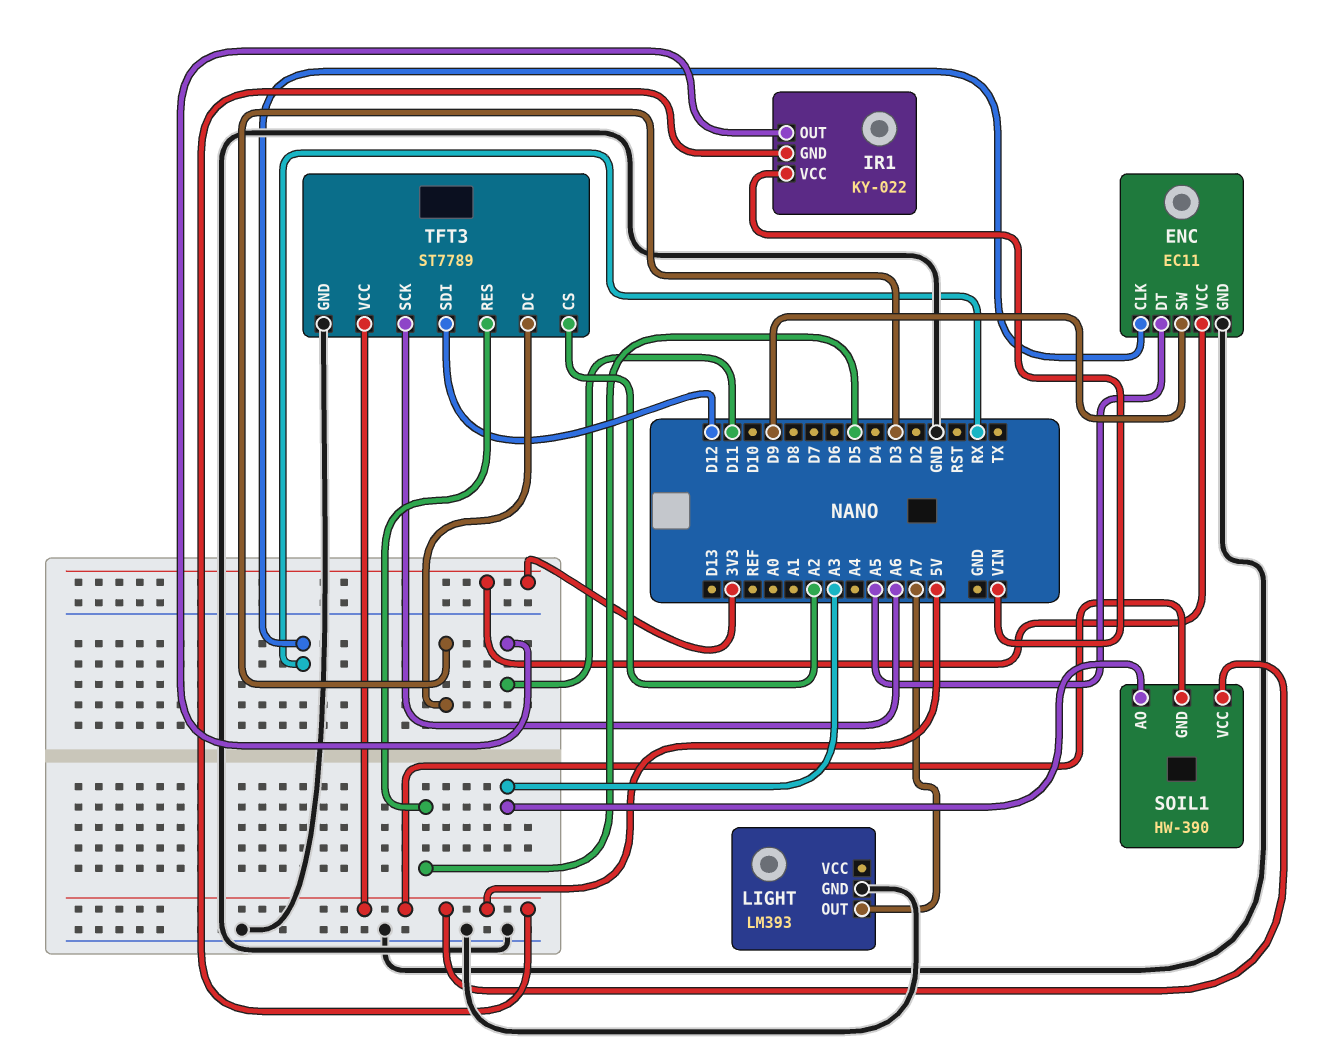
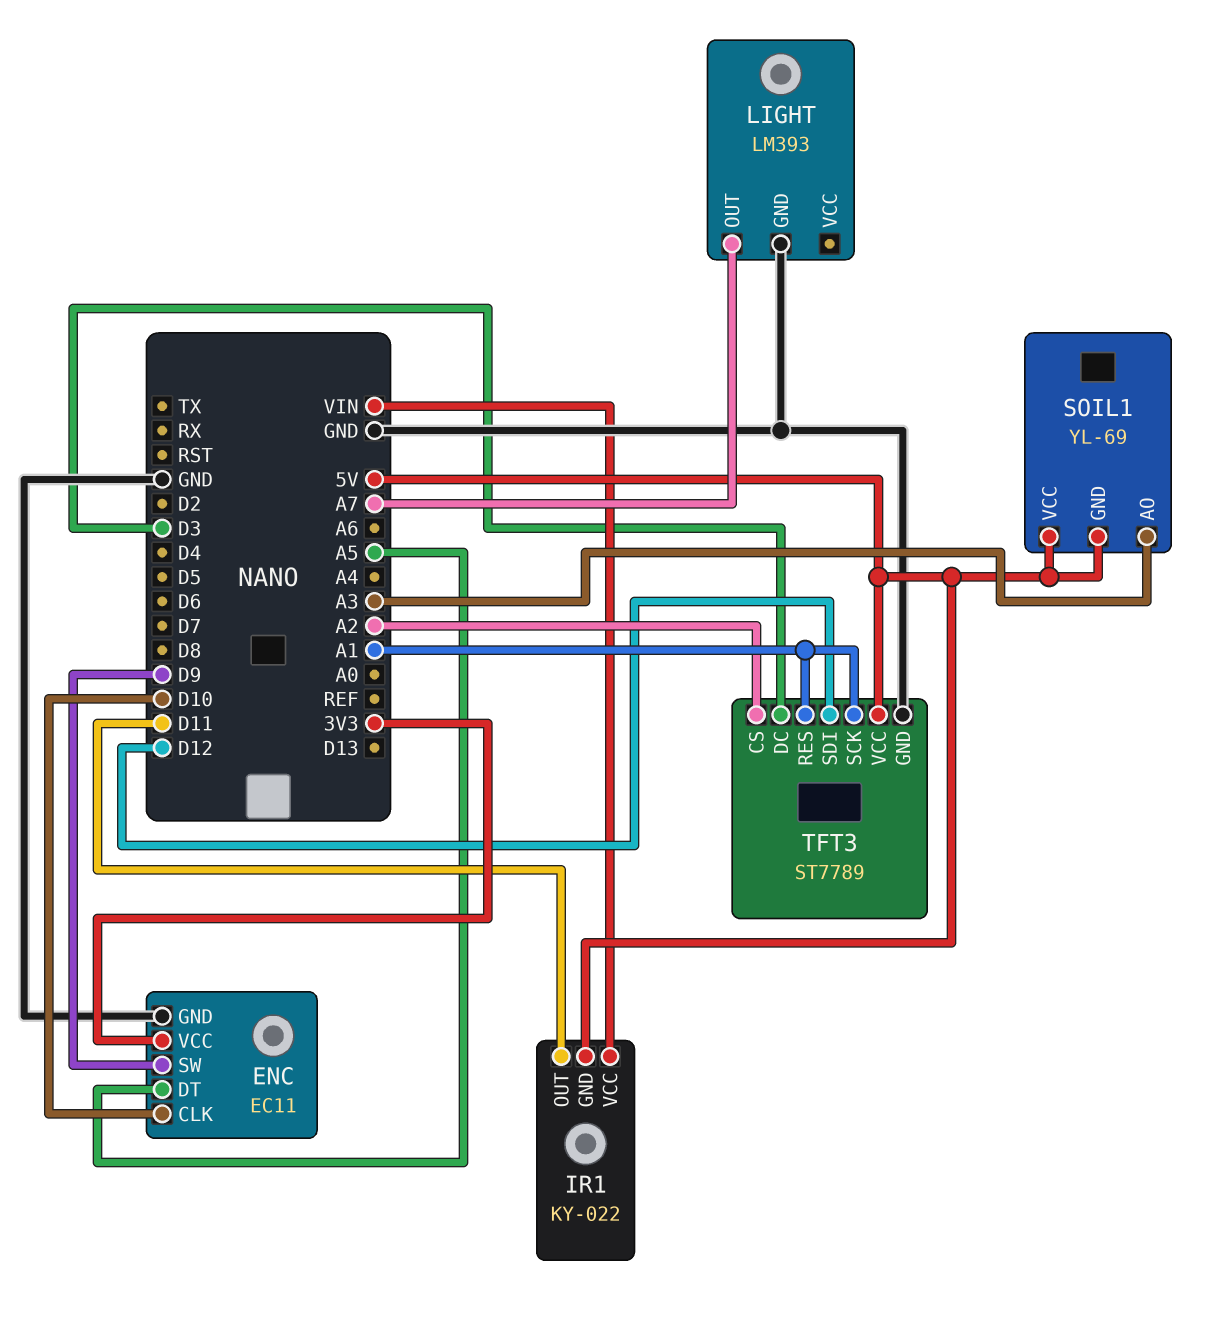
ENC pin CLK: RX -> D10
SOIL1: HW-390 -> YL-69
TFT3 pin RES: D5 -> A1
TFT3 pin SCK: A6 -> A1

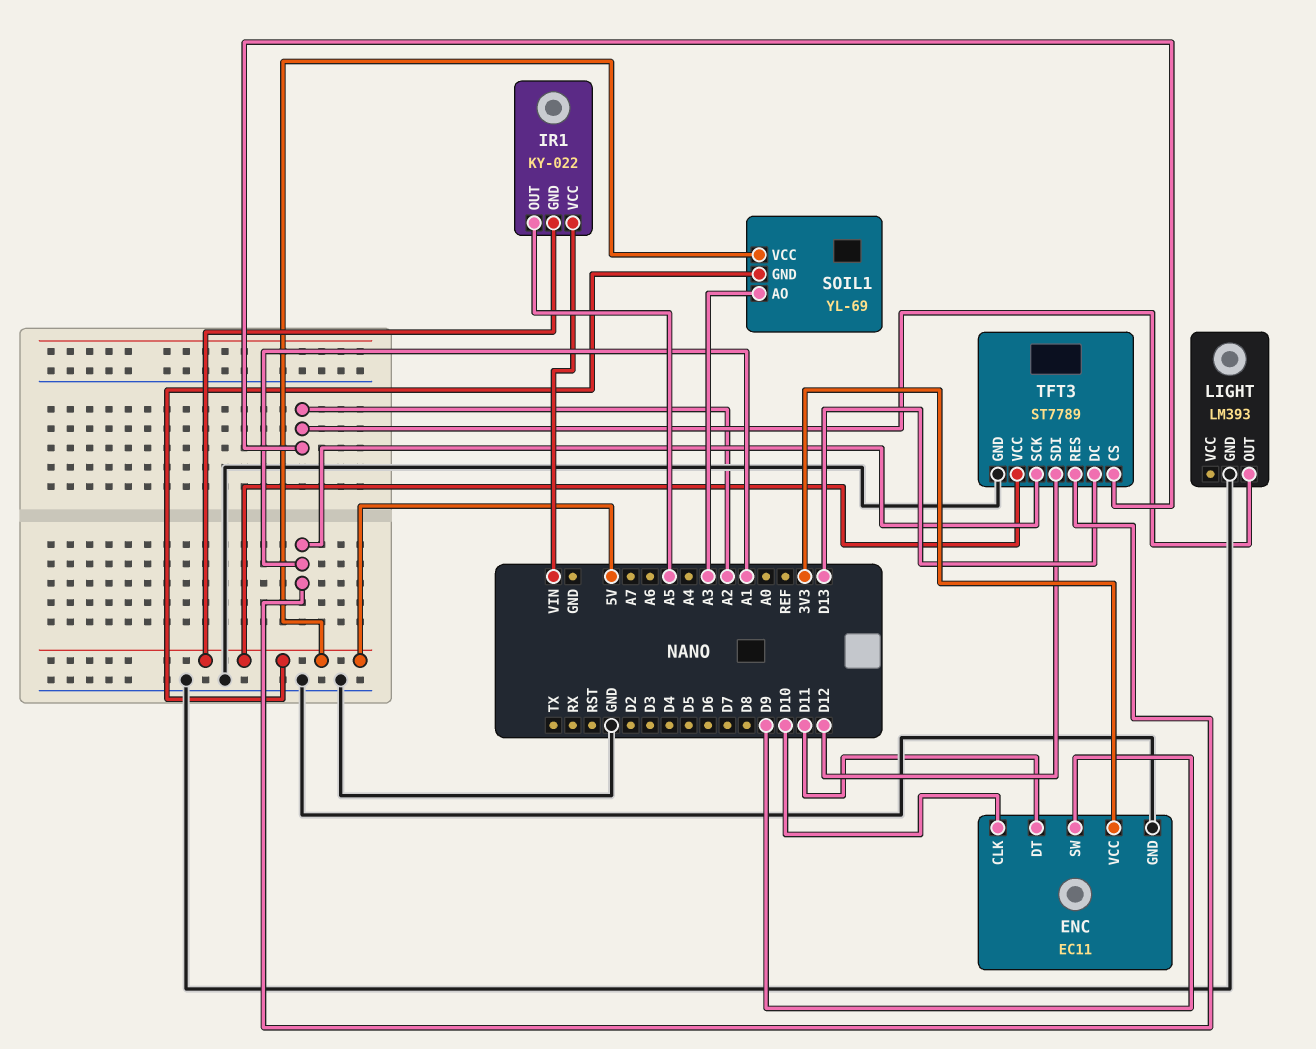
ENC pin DT: A5 -> D11
IR1 pin OUT: D11 -> A5
LIGHT pin OUT: A7 -> A2
TFT3 pin DC: D3 -> D13

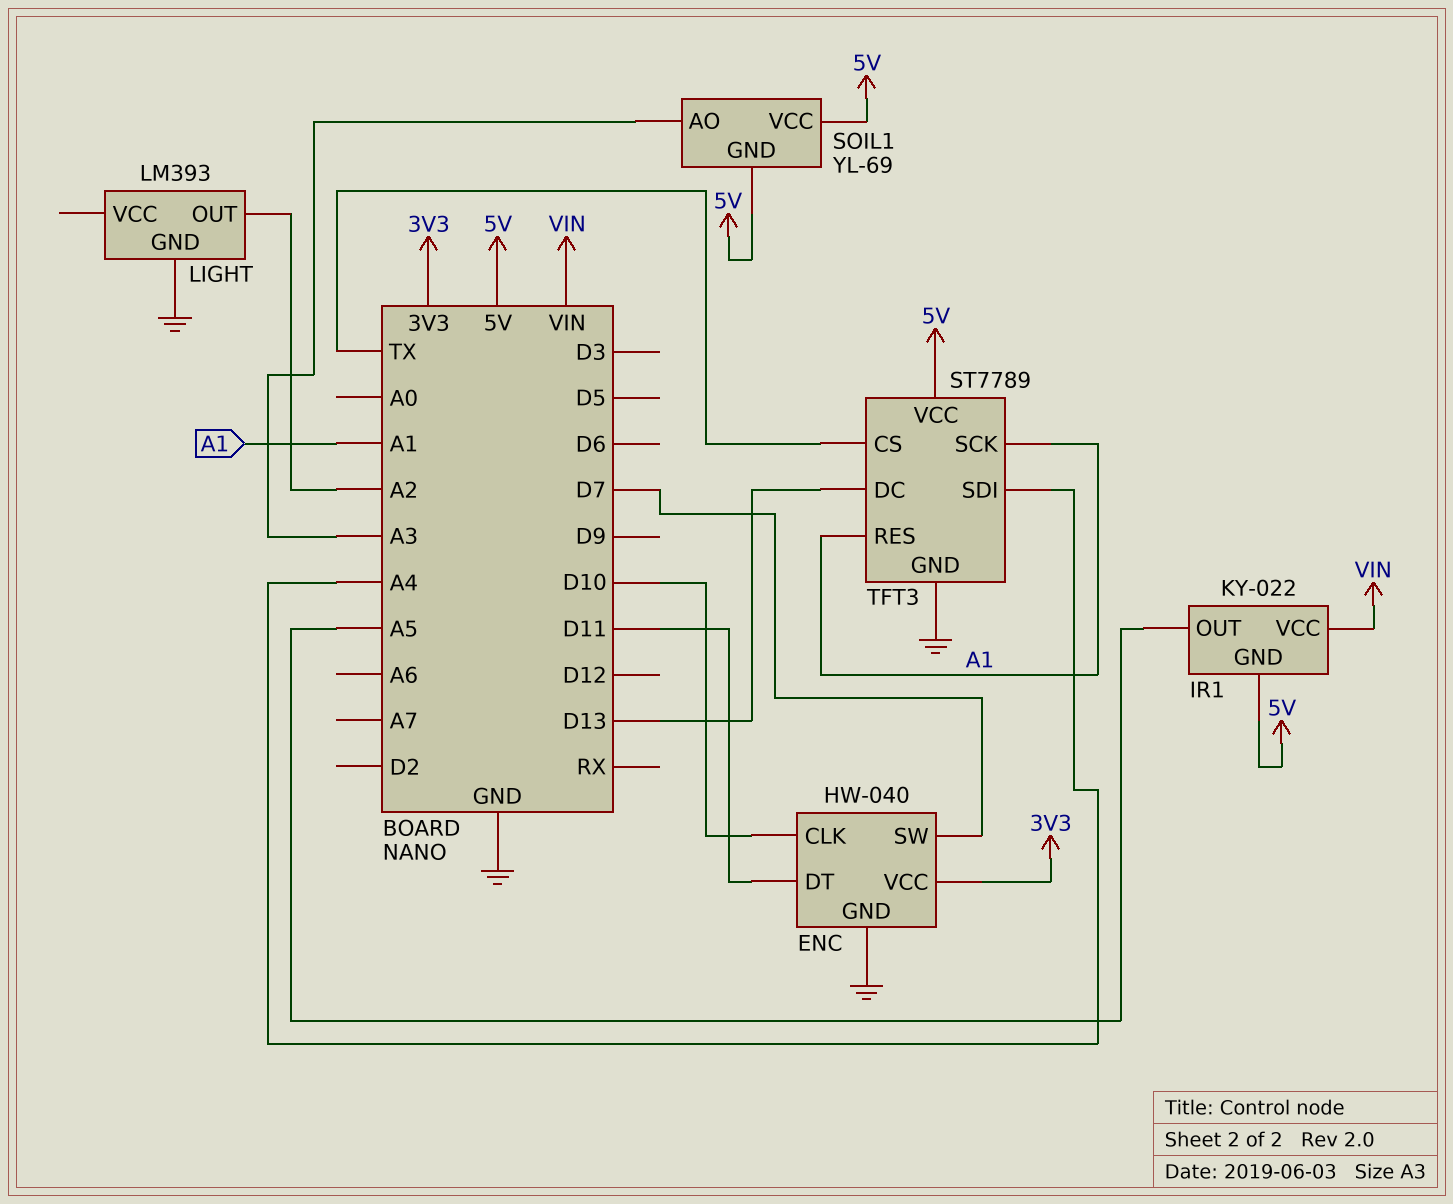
ENC: EC11 -> HW-040
ENC pin SW: D9 -> D7
TFT3 pin CS: A2 -> TX
TFT3 pin SDI: D12 -> A4

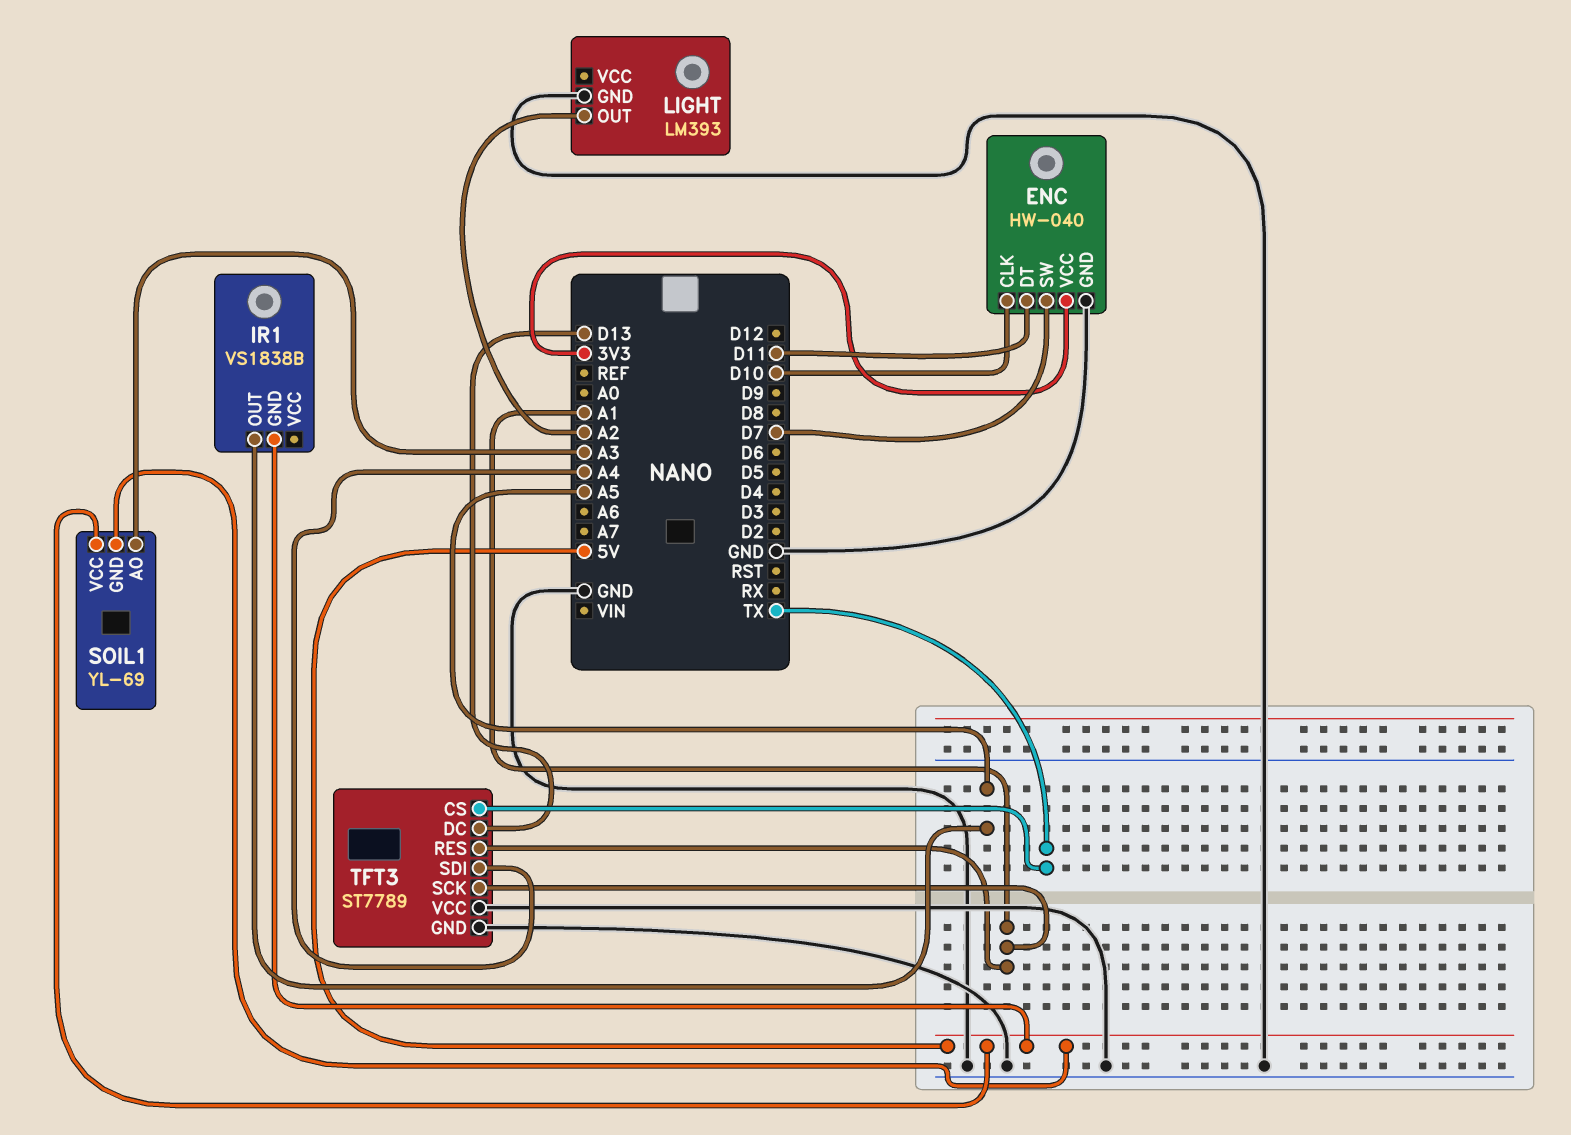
IR1: KY-022 -> VS1838B
IR1 pin VCC: VIN -> none
TFT3 pin VCC: 5V -> GND

